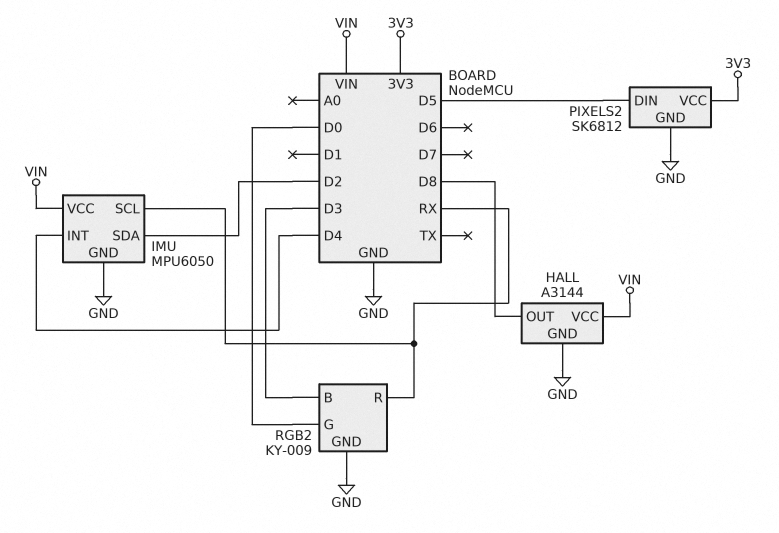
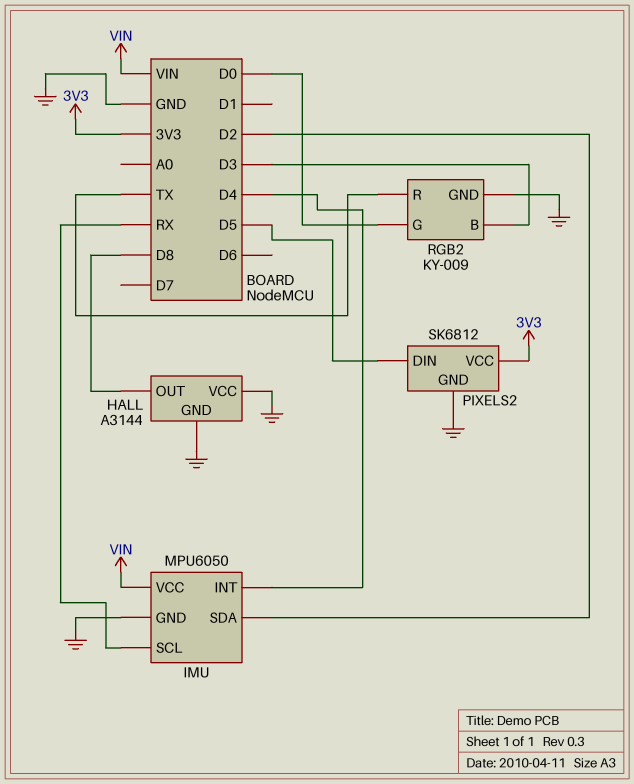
HALL pin VCC: VIN -> GND
RGB2 pin R: RX -> TX

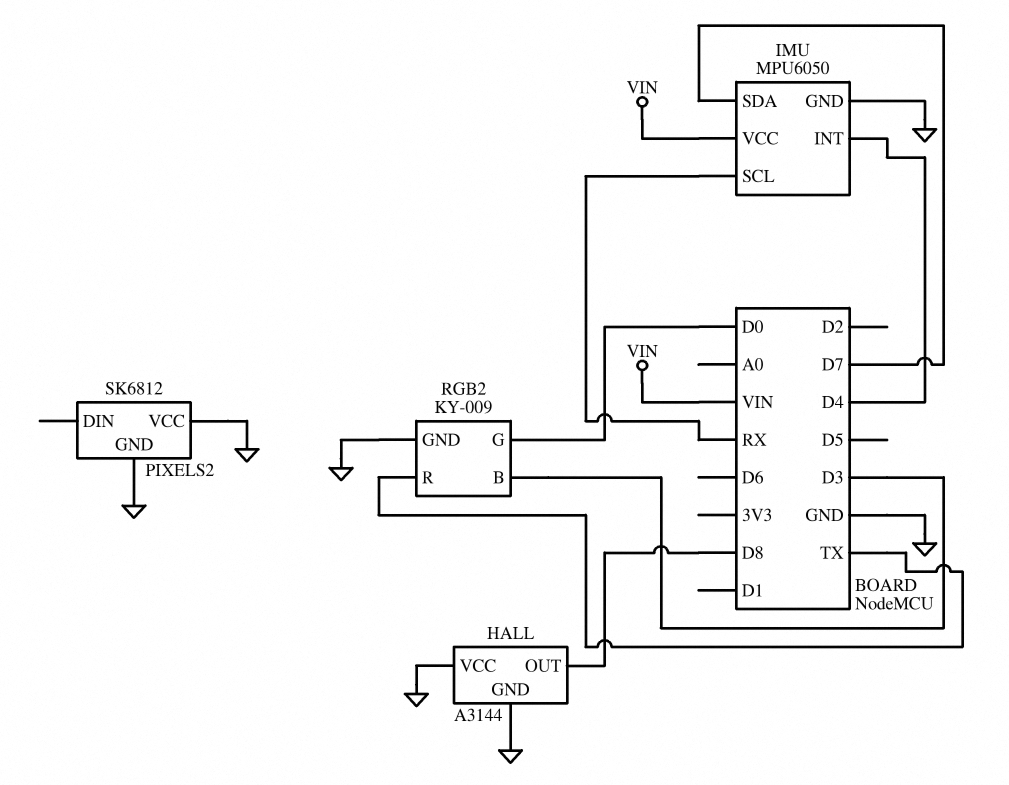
IMU pin SDA: D2 -> D7
PIXELS2 pin DIN: D5 -> none
PIXELS2 pin VCC: 3V3 -> GND

